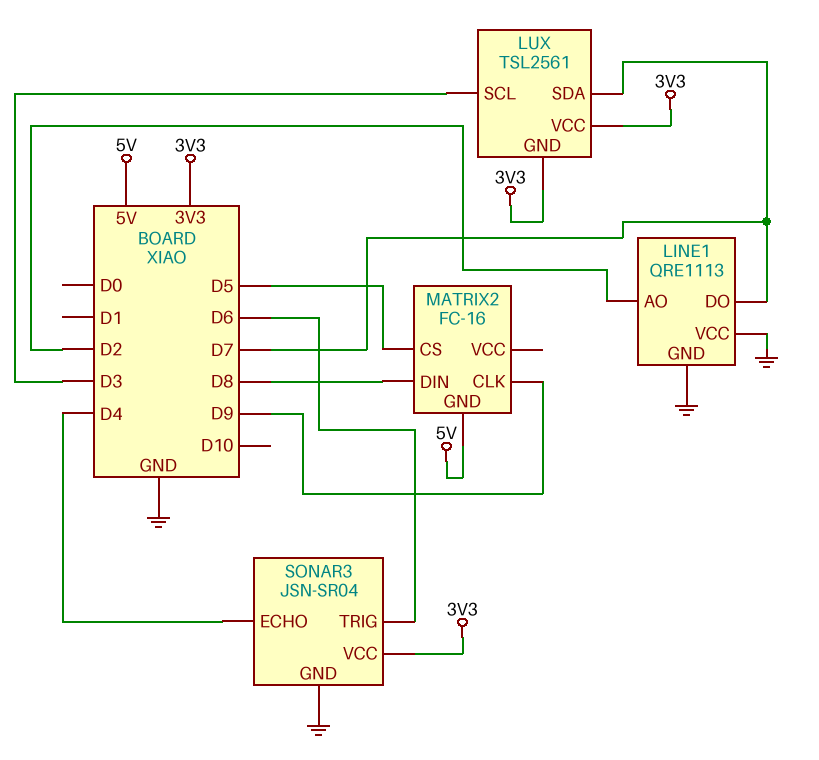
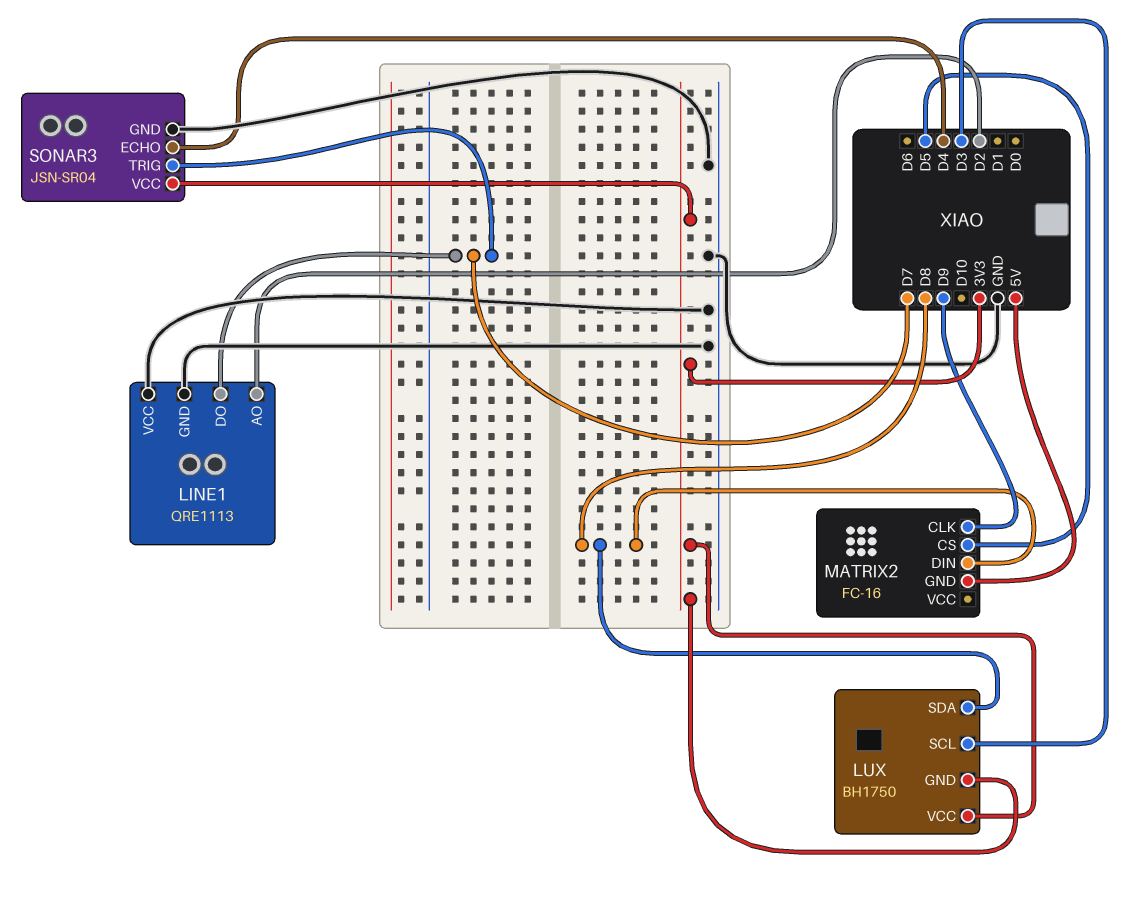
LUX: TSL2561 -> BH1750
LUX pin SDA: D7 -> D8
SONAR3 pin TRIG: D6 -> D7

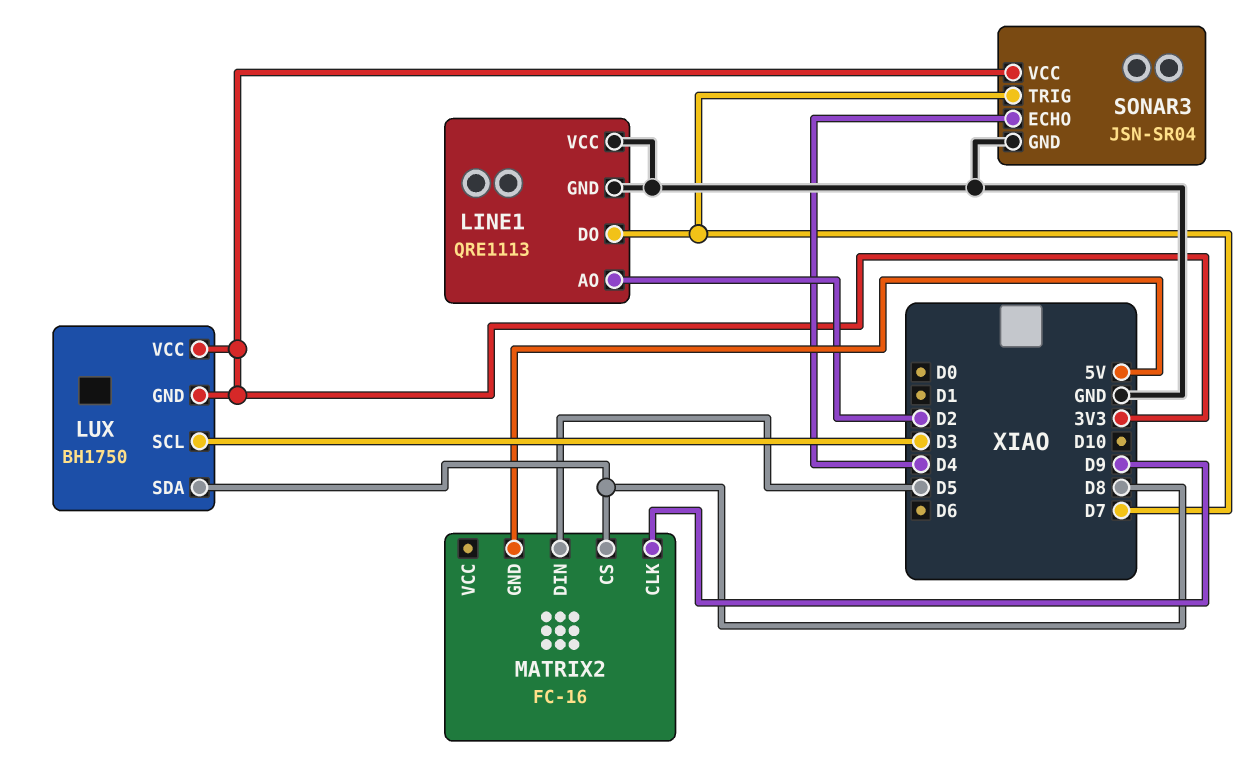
MATRIX2 pin CS: D5 -> D8
MATRIX2 pin DIN: D8 -> D5

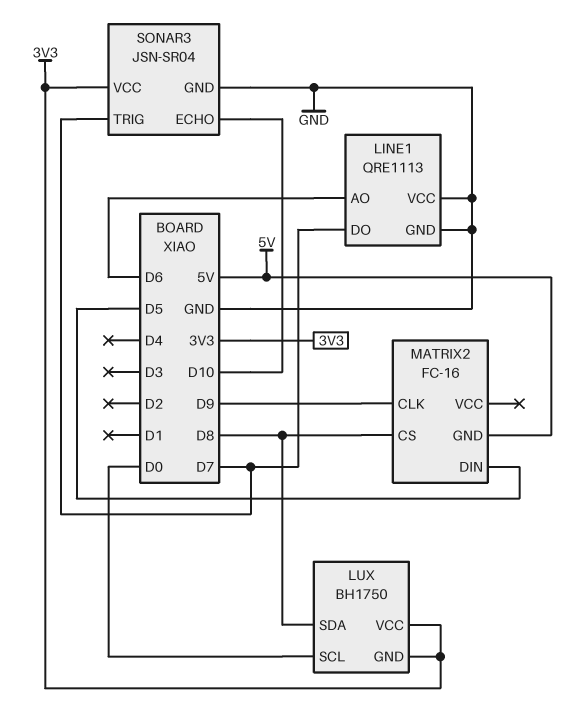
LINE1 pin AO: D2 -> D6
LUX pin SCL: D3 -> D0
SONAR3 pin ECHO: D4 -> D10

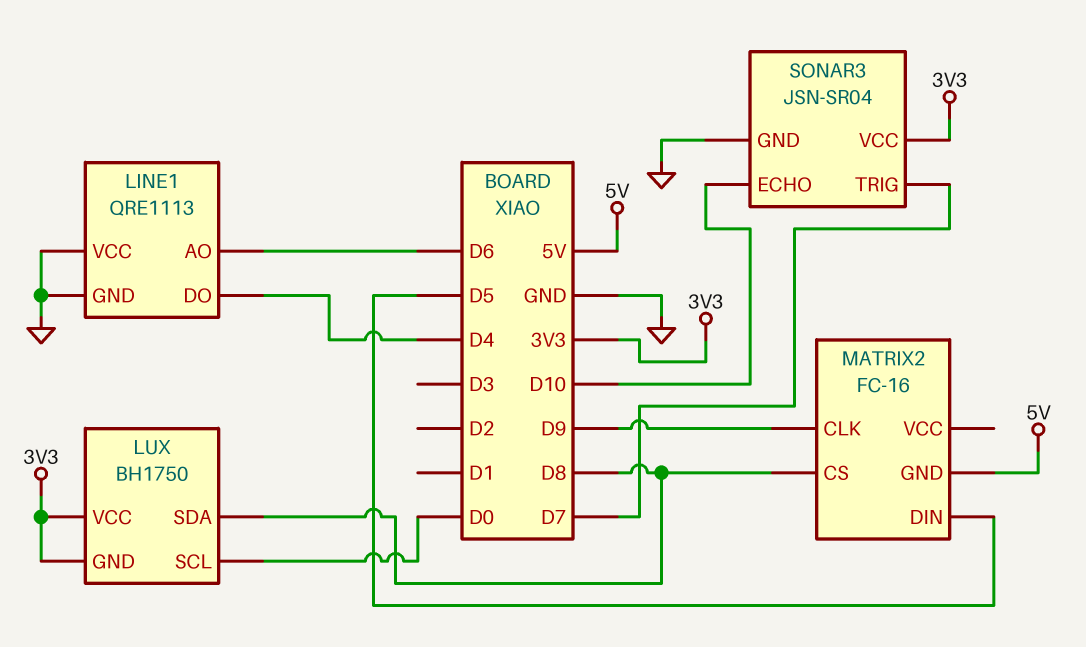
LINE1 pin DO: D7 -> D4

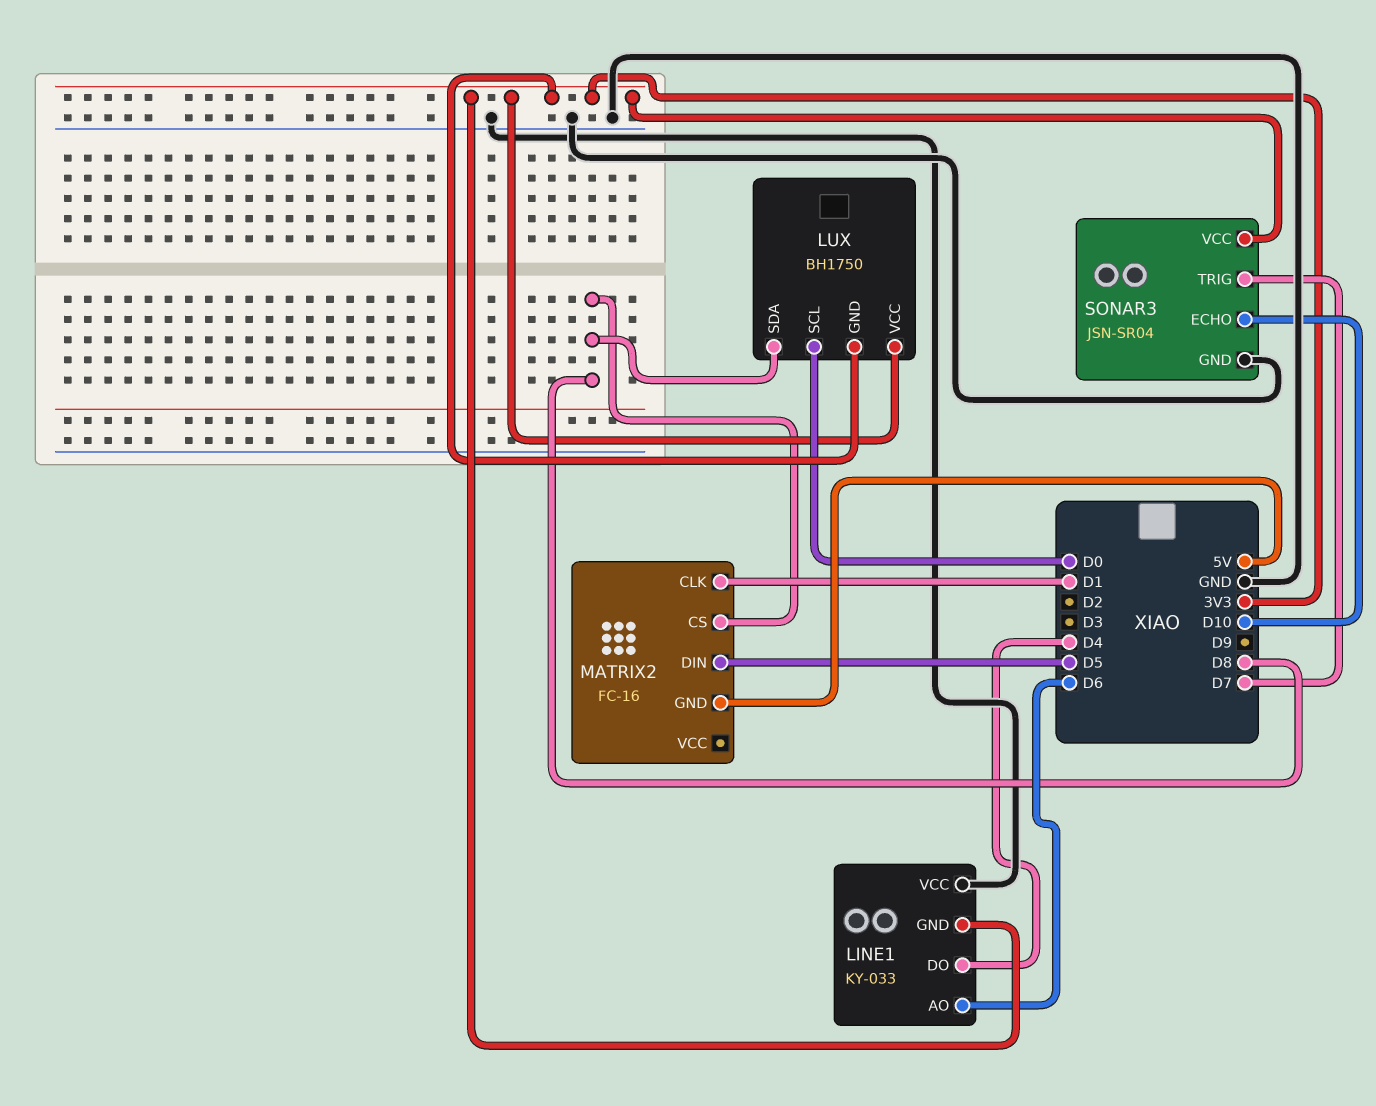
LINE1: QRE1113 -> KY-033
LINE1 pin GND: GND -> 3V3
MATRIX2 pin CLK: D9 -> D1

